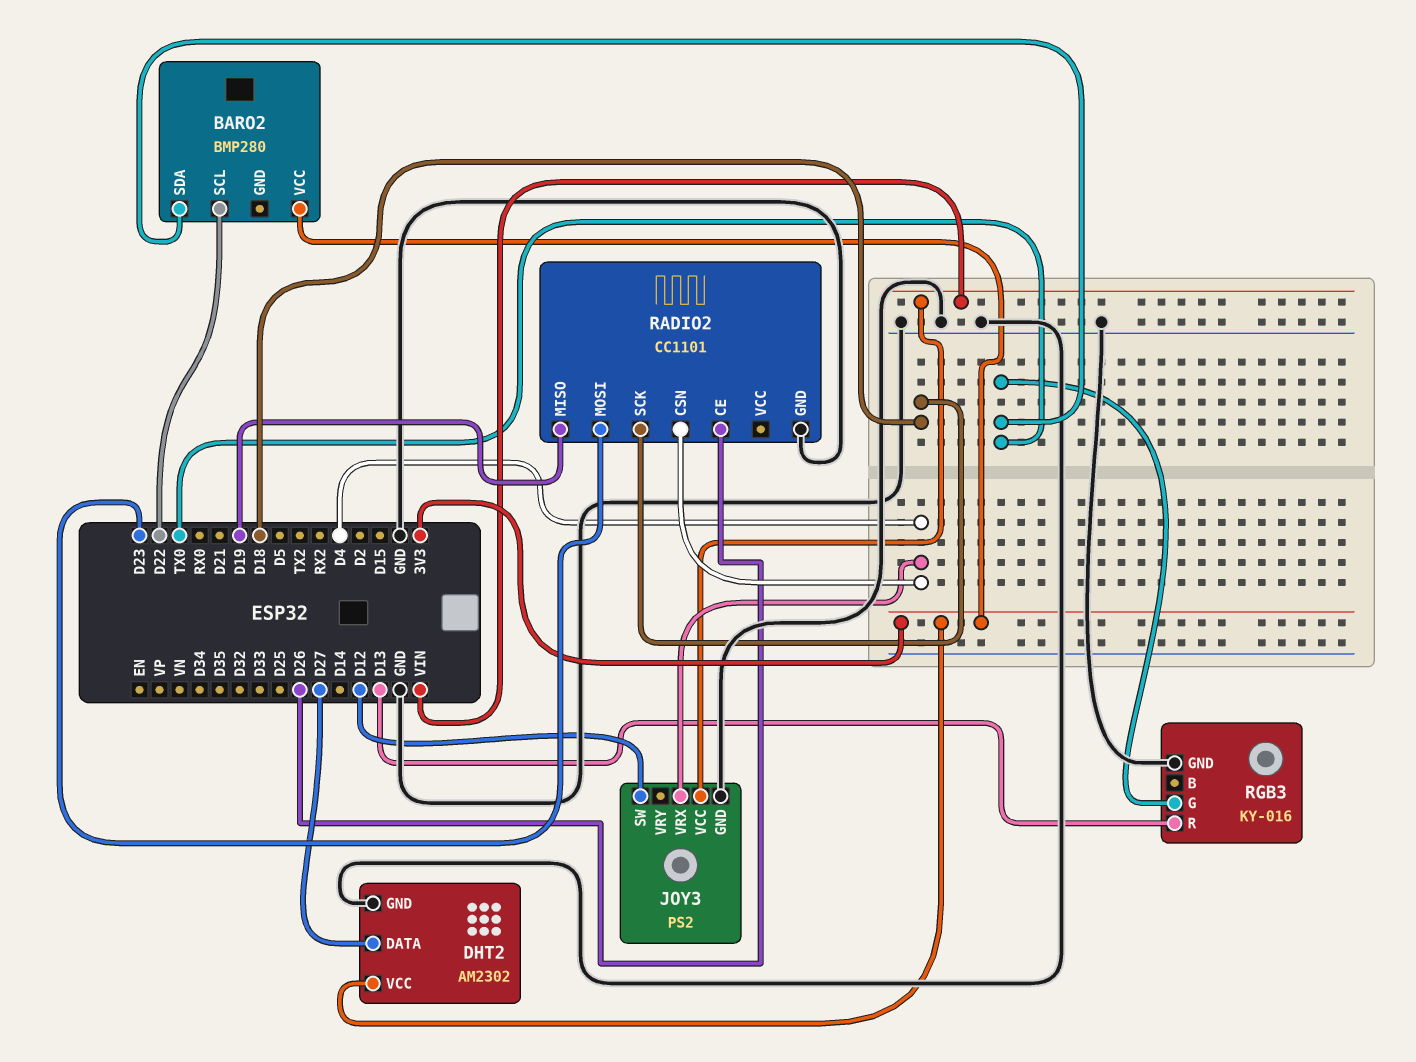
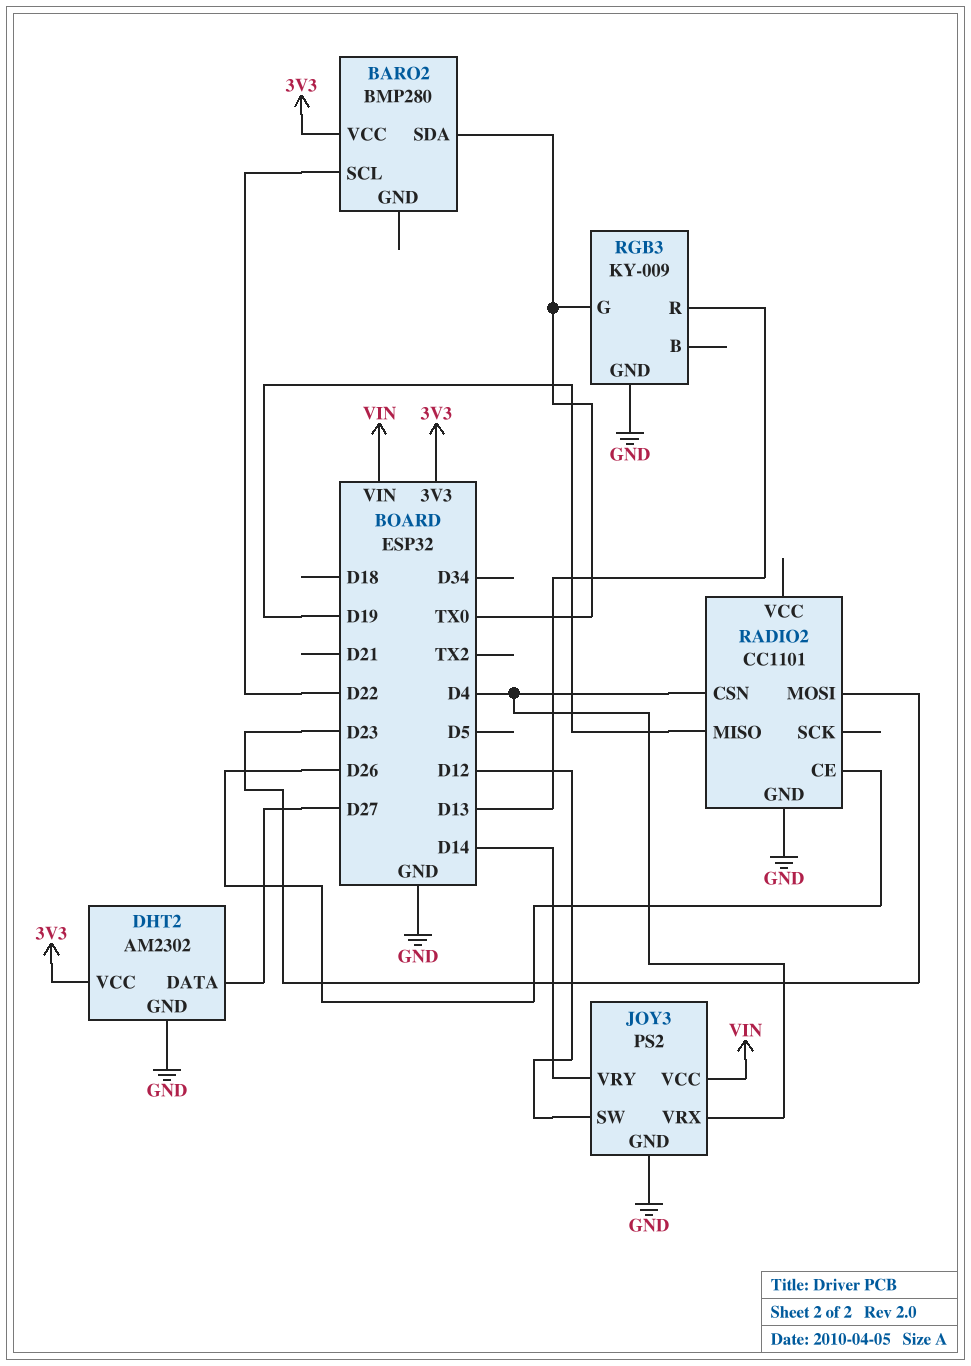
JOY3 pin VRY: none -> D14
RADIO2 pin SCK: D18 -> none
RGB3: KY-016 -> KY-009

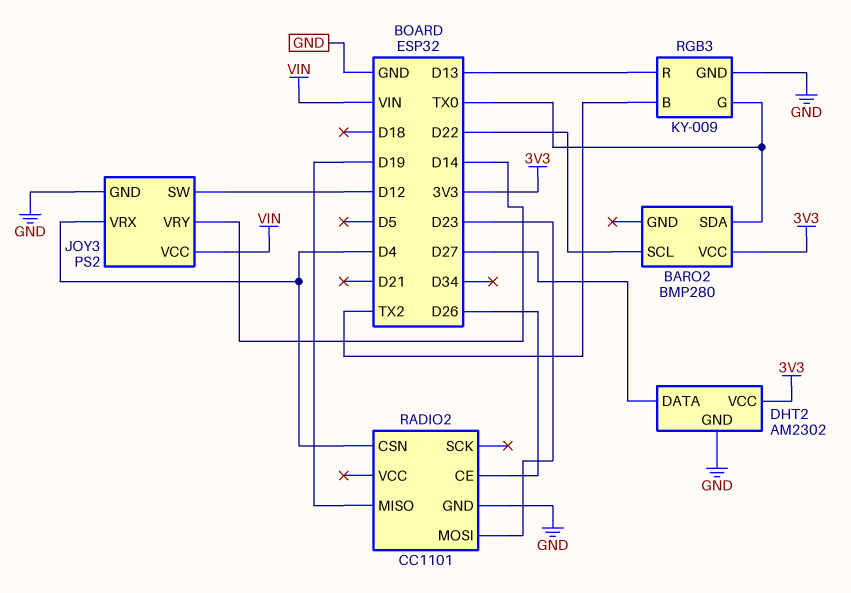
RGB3 pin B: none -> TX2

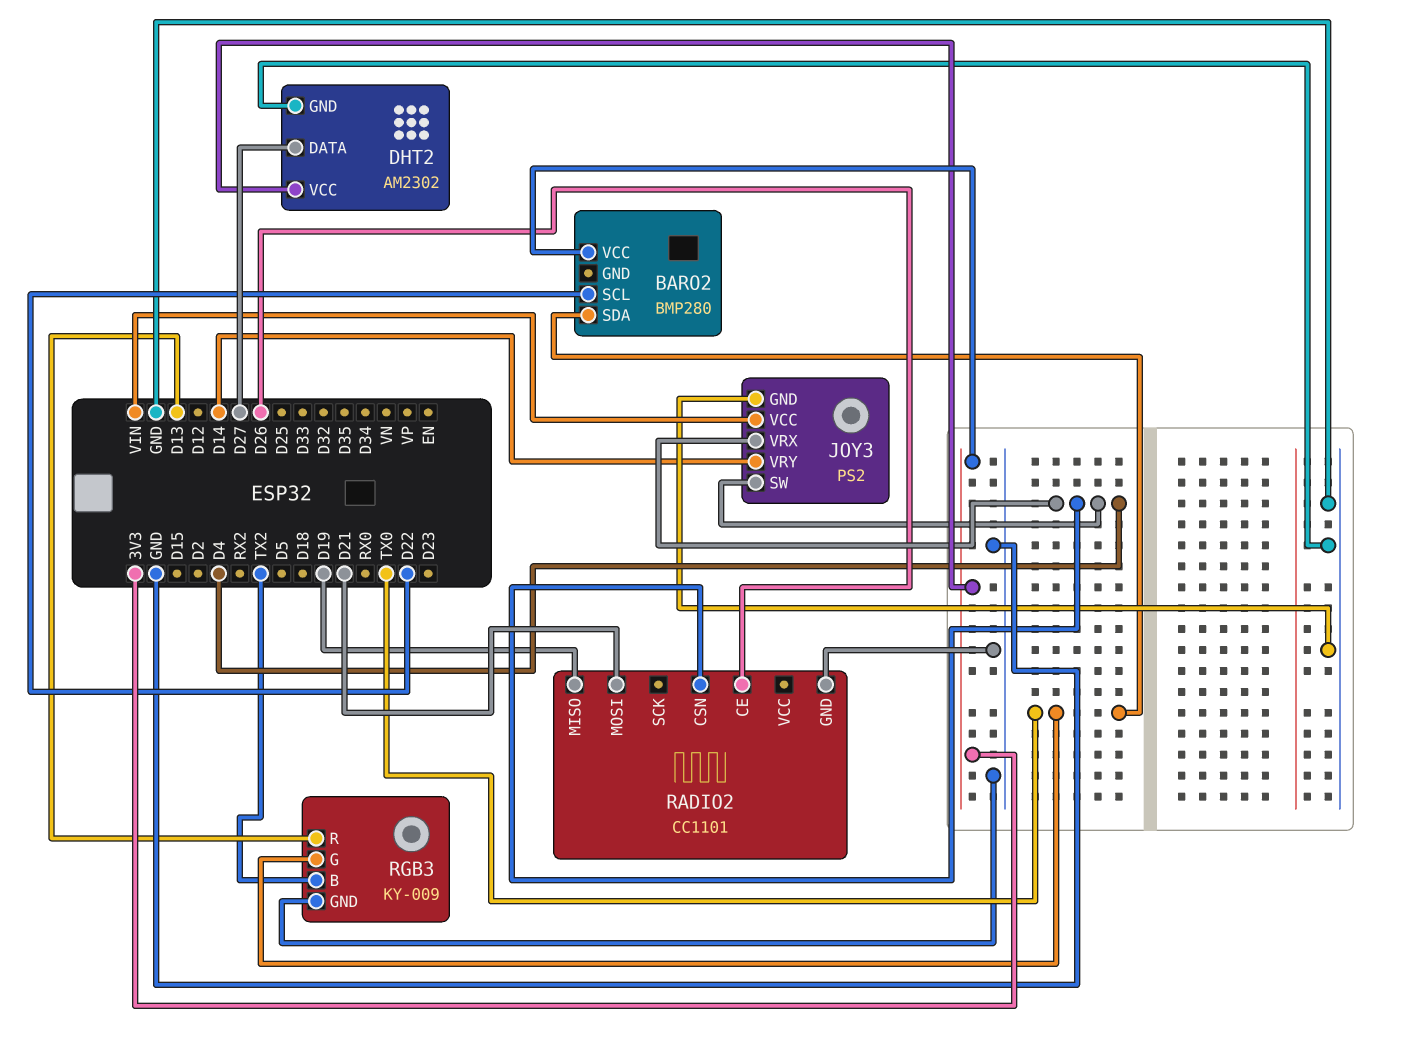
JOY3 pin SW: D12 -> D4
RADIO2 pin MOSI: D23 -> D21

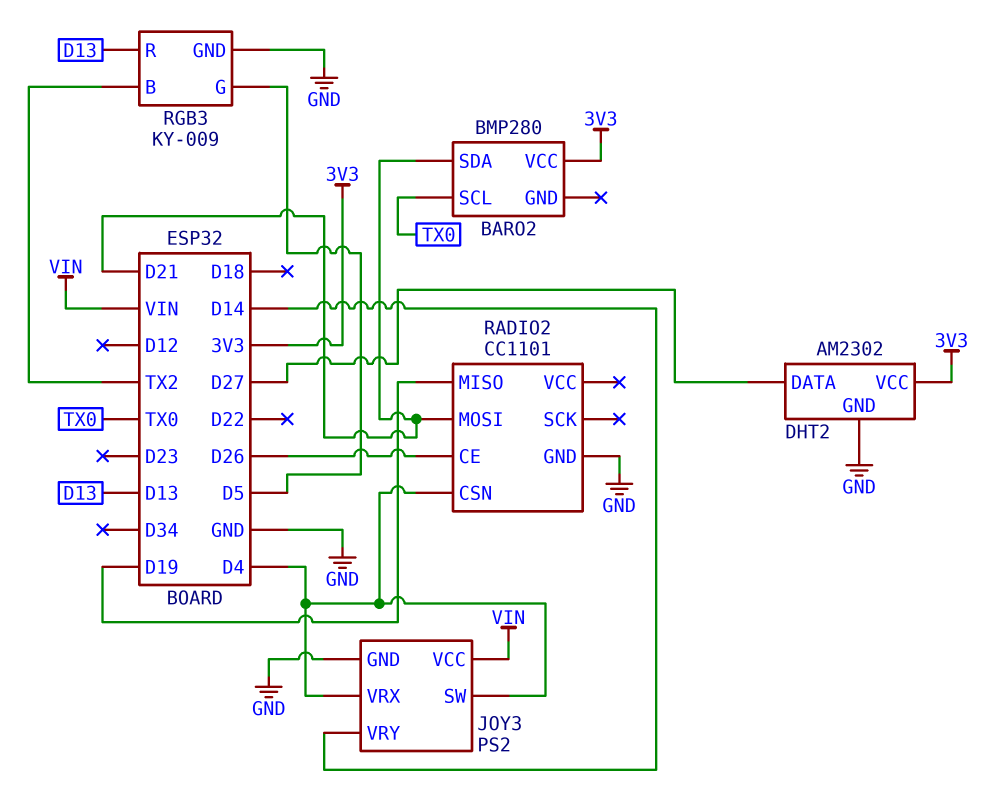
BARO2 pin SCL: D22 -> TX0
BARO2 pin SDA: TX0 -> D21
RGB3 pin G: TX0 -> D5

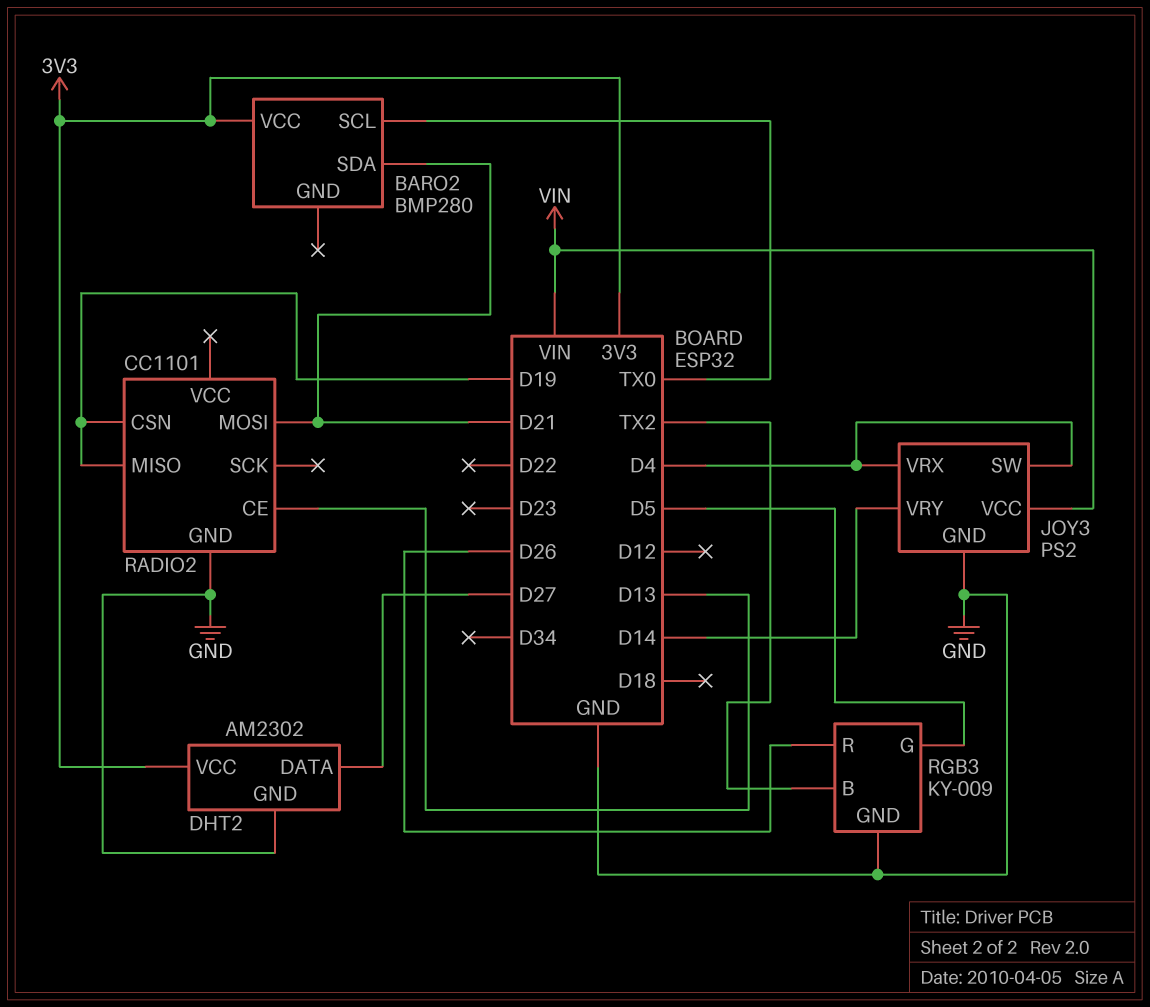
RADIO2 pin CE: D26 -> D13
RADIO2 pin CSN: D4 -> D19
RGB3 pin R: D13 -> D26

